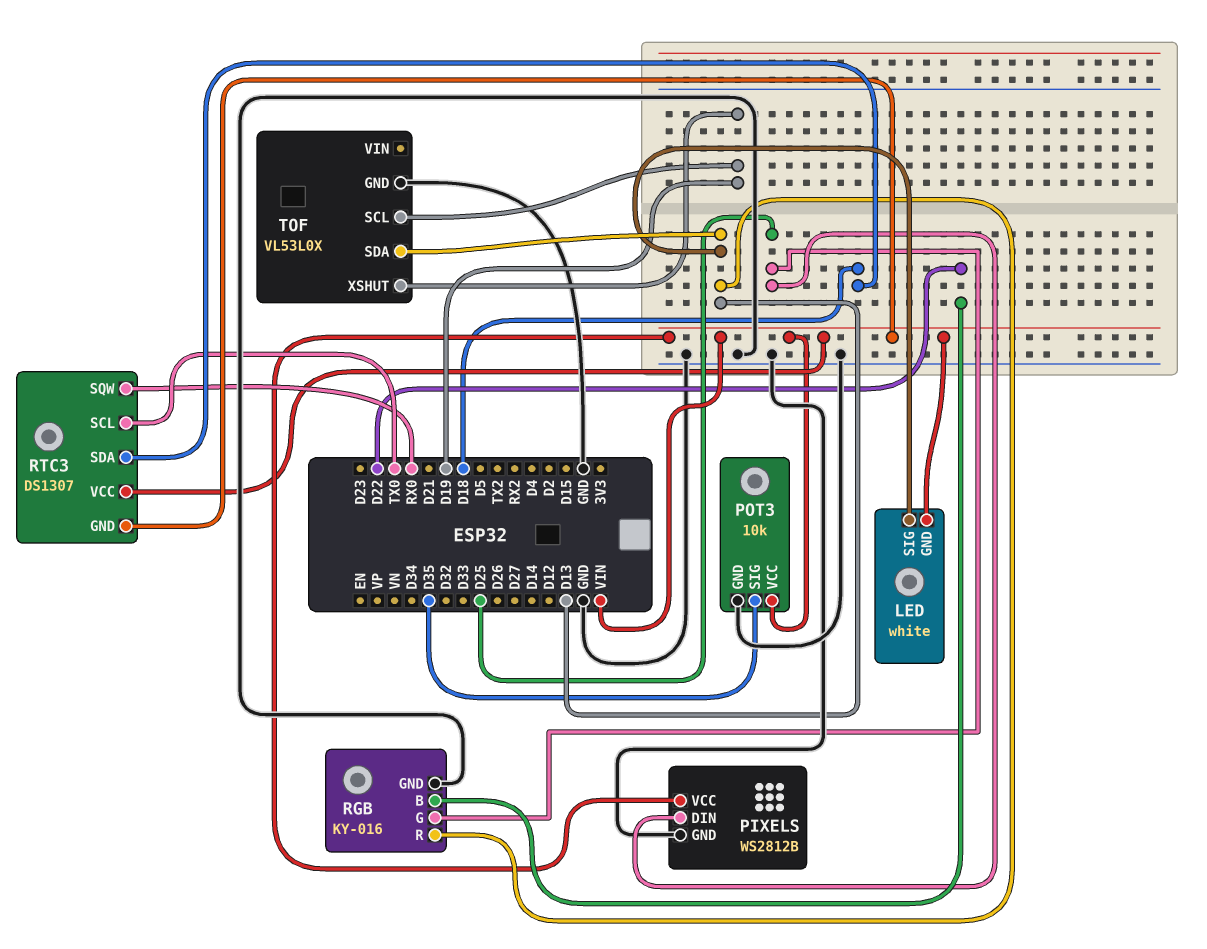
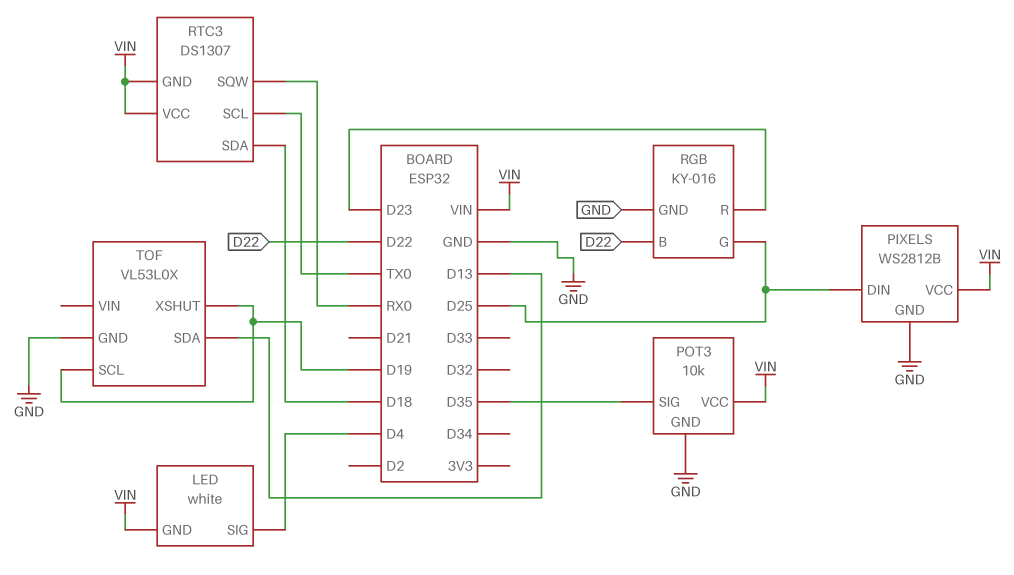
LED pin SIG: D13 -> D4
RGB pin R: D13 -> D23

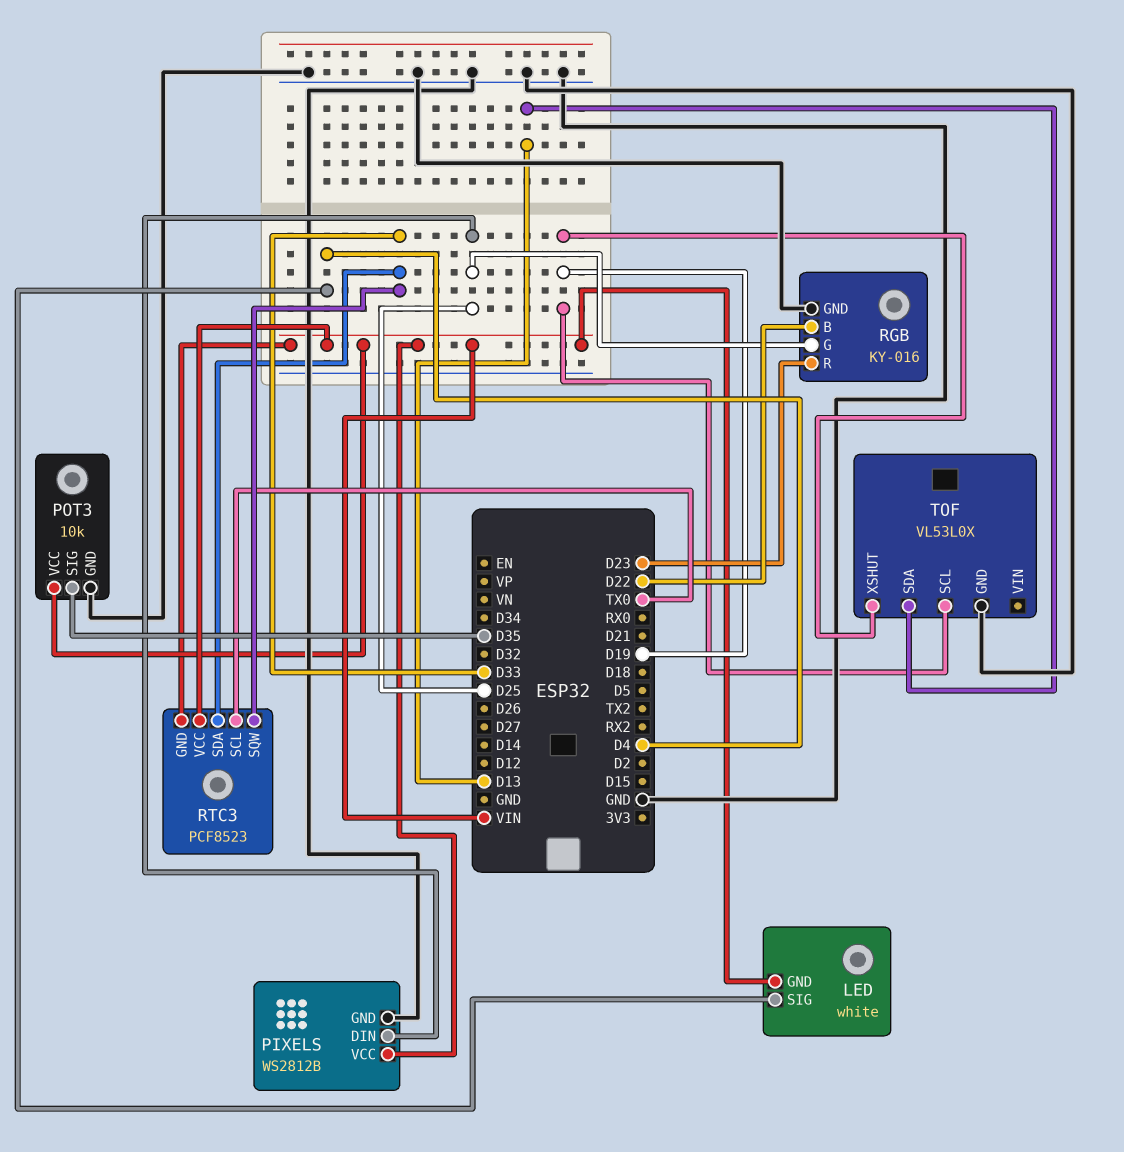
RTC3: DS1307 -> PCF8523
RTC3 pin SDA: D18 -> D33
RTC3 pin SQW: RX0 -> D33

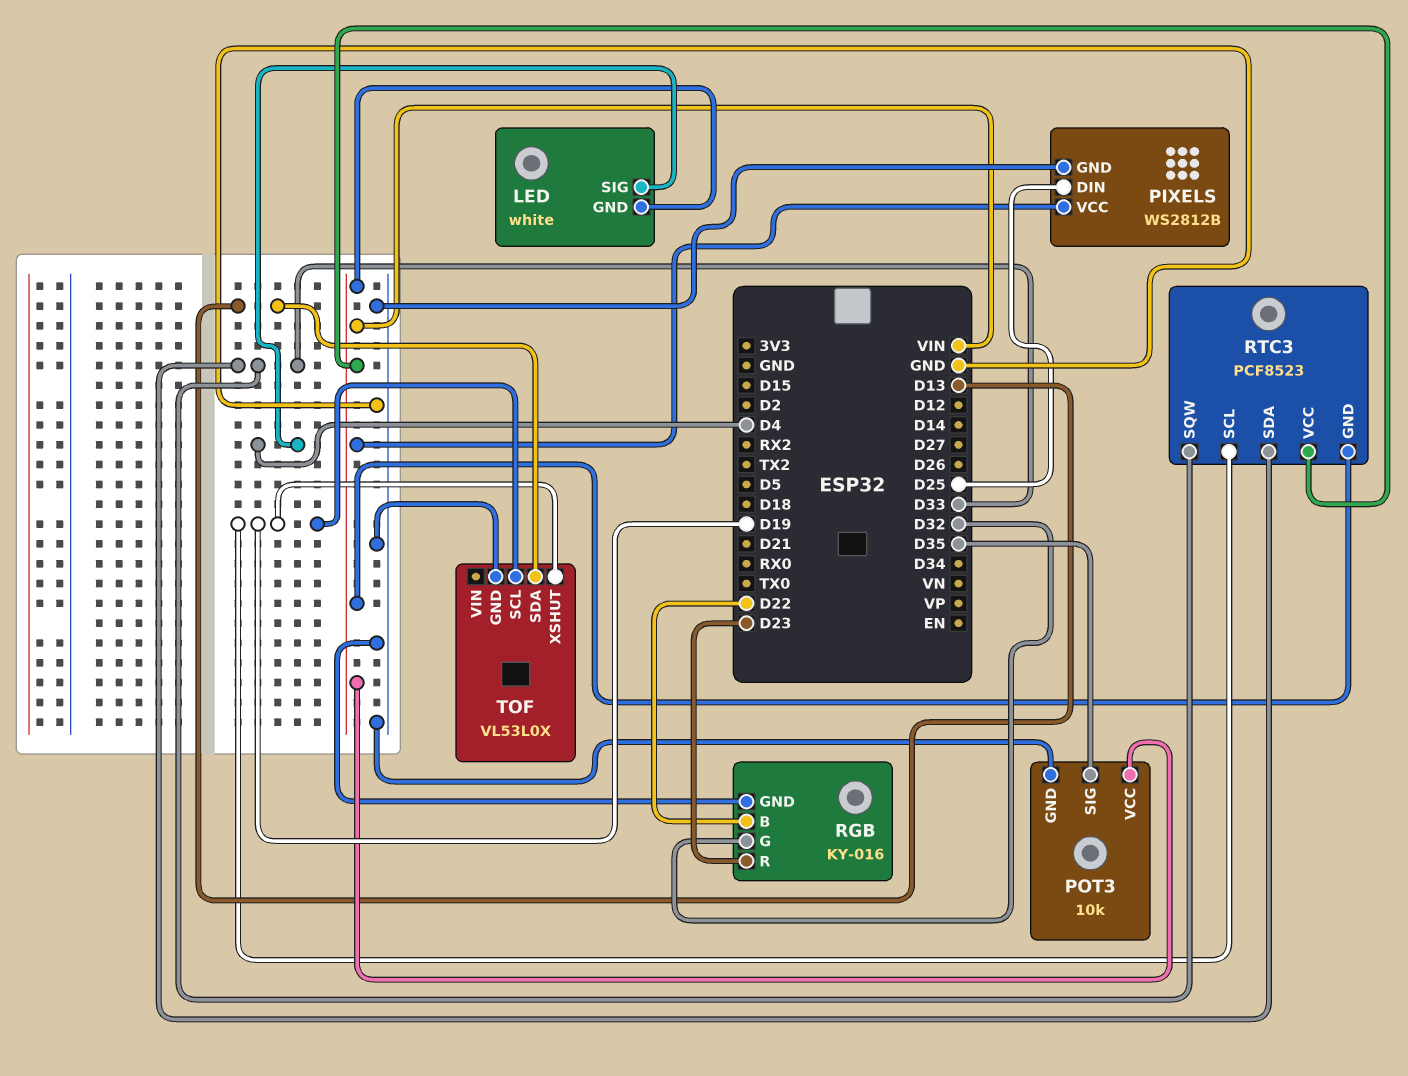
RGB pin G: D25 -> D32
RTC3 pin SCL: TX0 -> D19

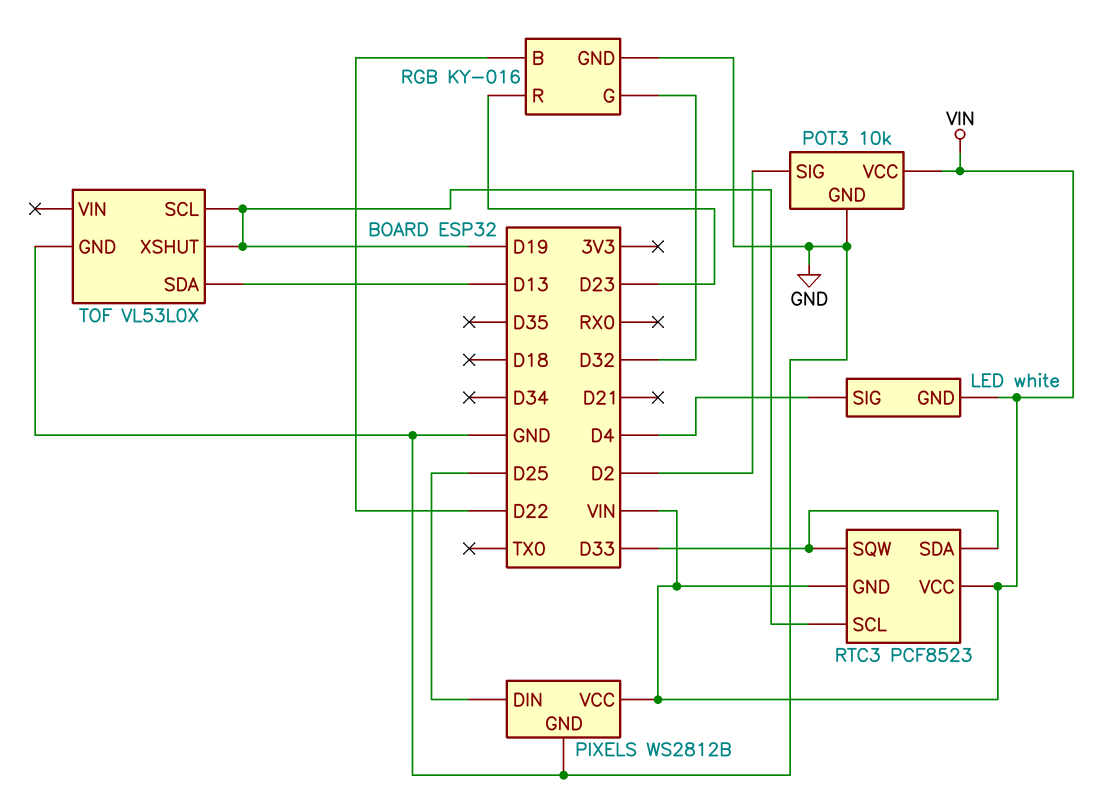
POT3 pin SIG: D35 -> D2

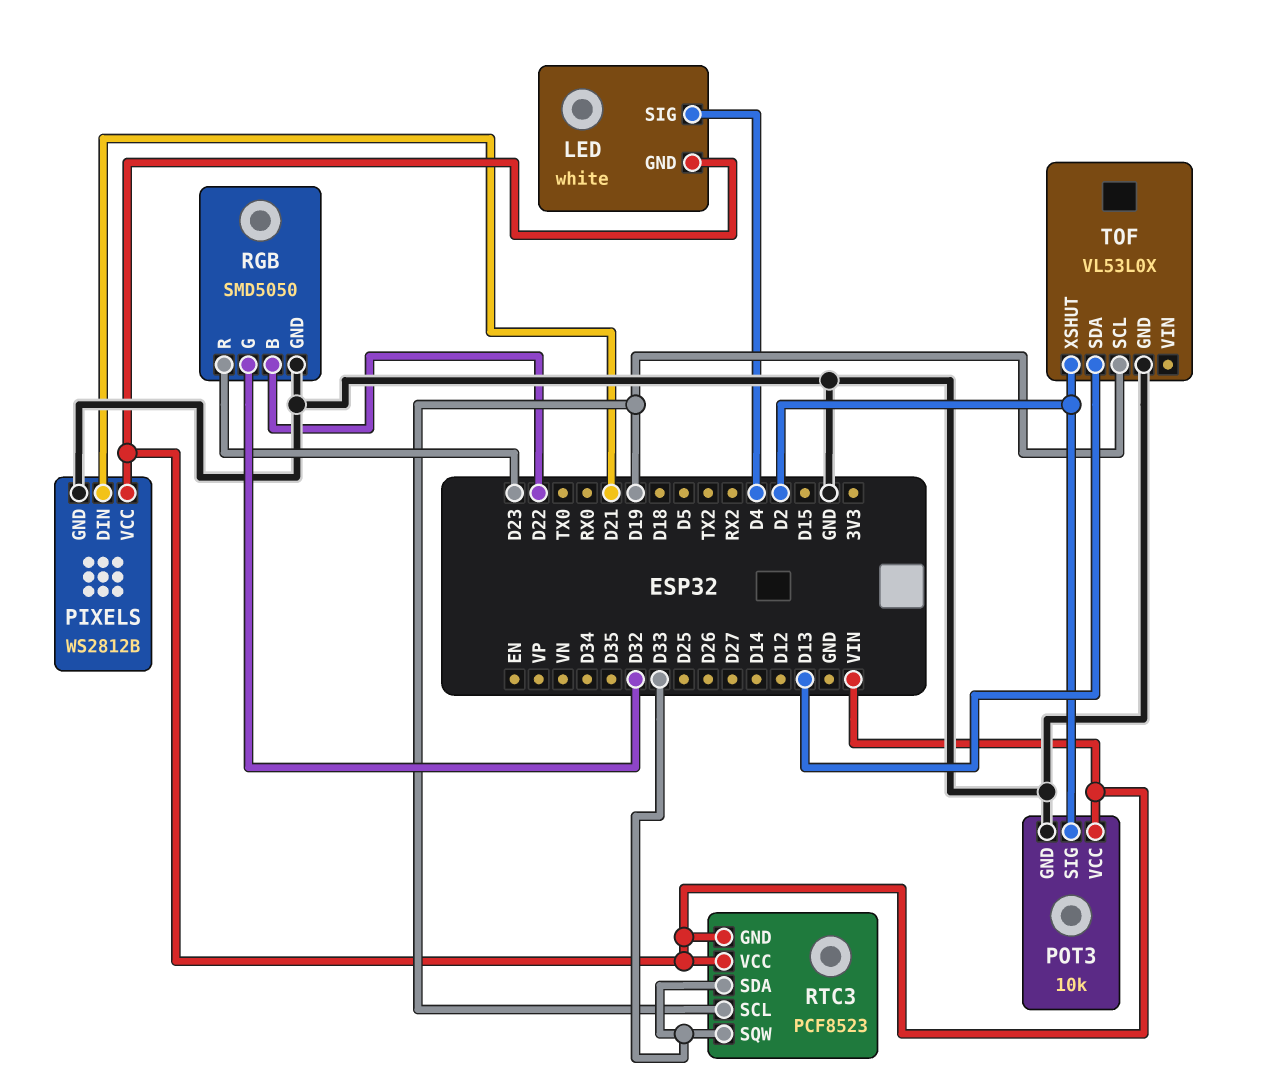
PIXELS pin DIN: D25 -> D21
RGB: KY-016 -> SMD5050
TOF pin XSHUT: D19 -> D2

